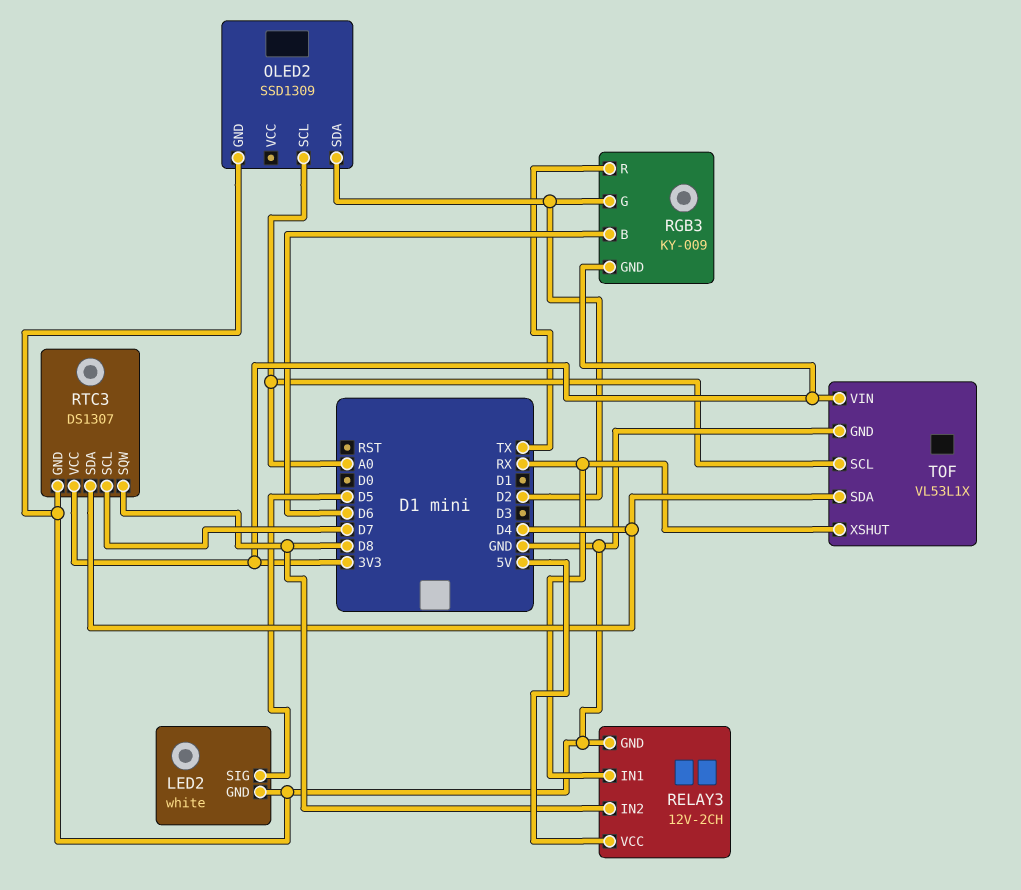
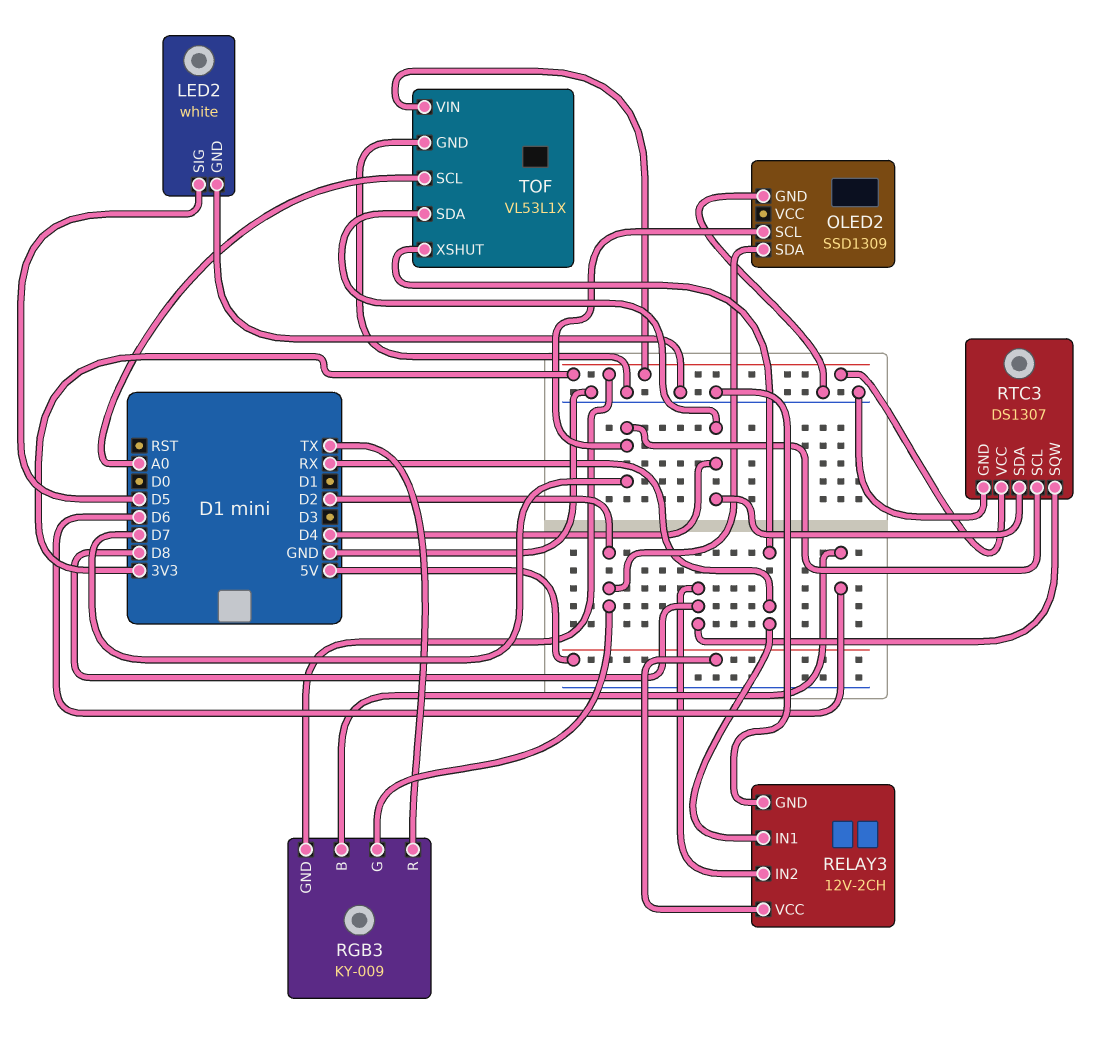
OLED2 pin SCL: A0 -> D7

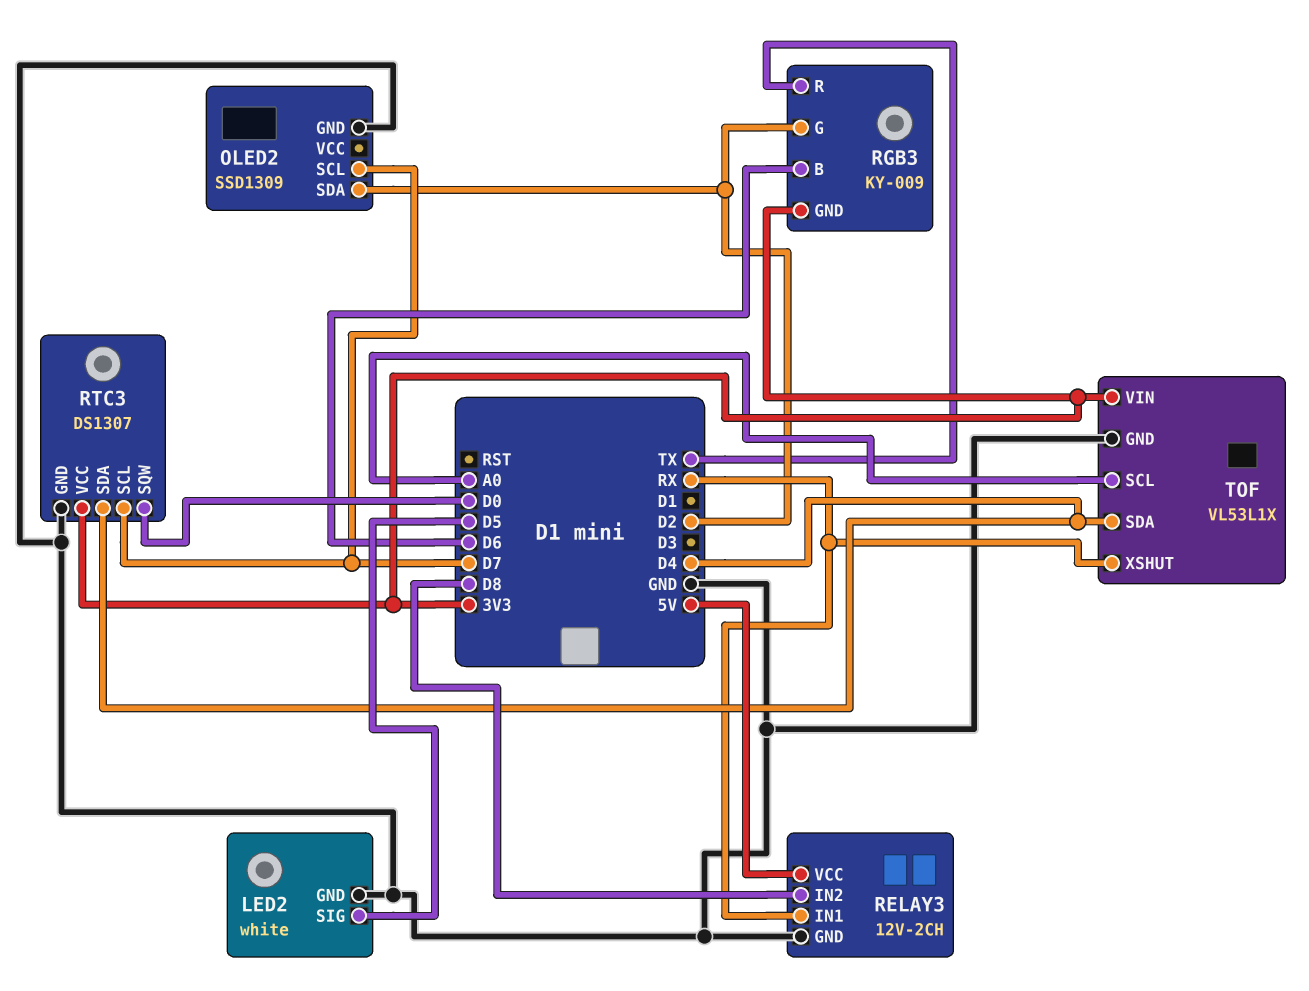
RTC3 pin SQW: D8 -> D0

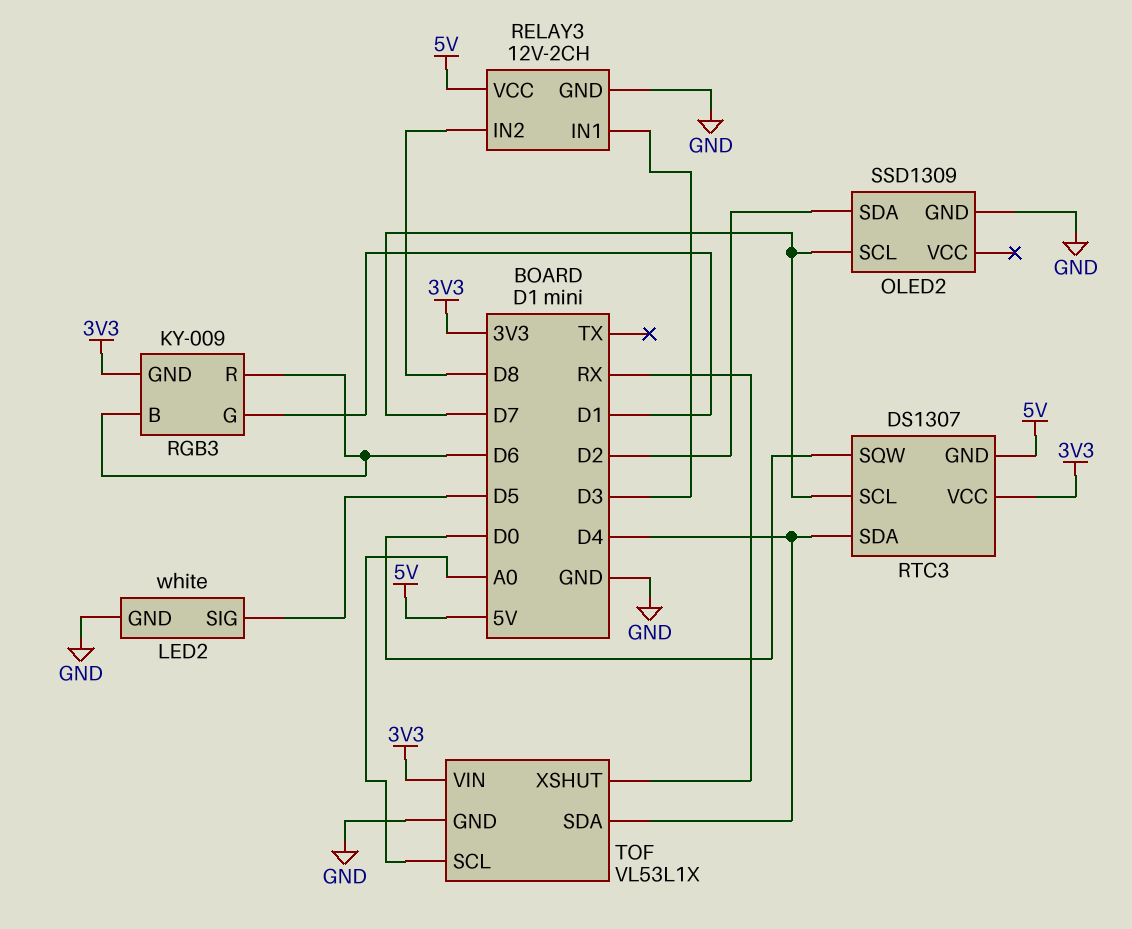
RELAY3 pin IN1: RX -> D3
RGB3 pin G: D2 -> D1
RGB3 pin R: TX -> D6
RTC3 pin GND: GND -> 5V

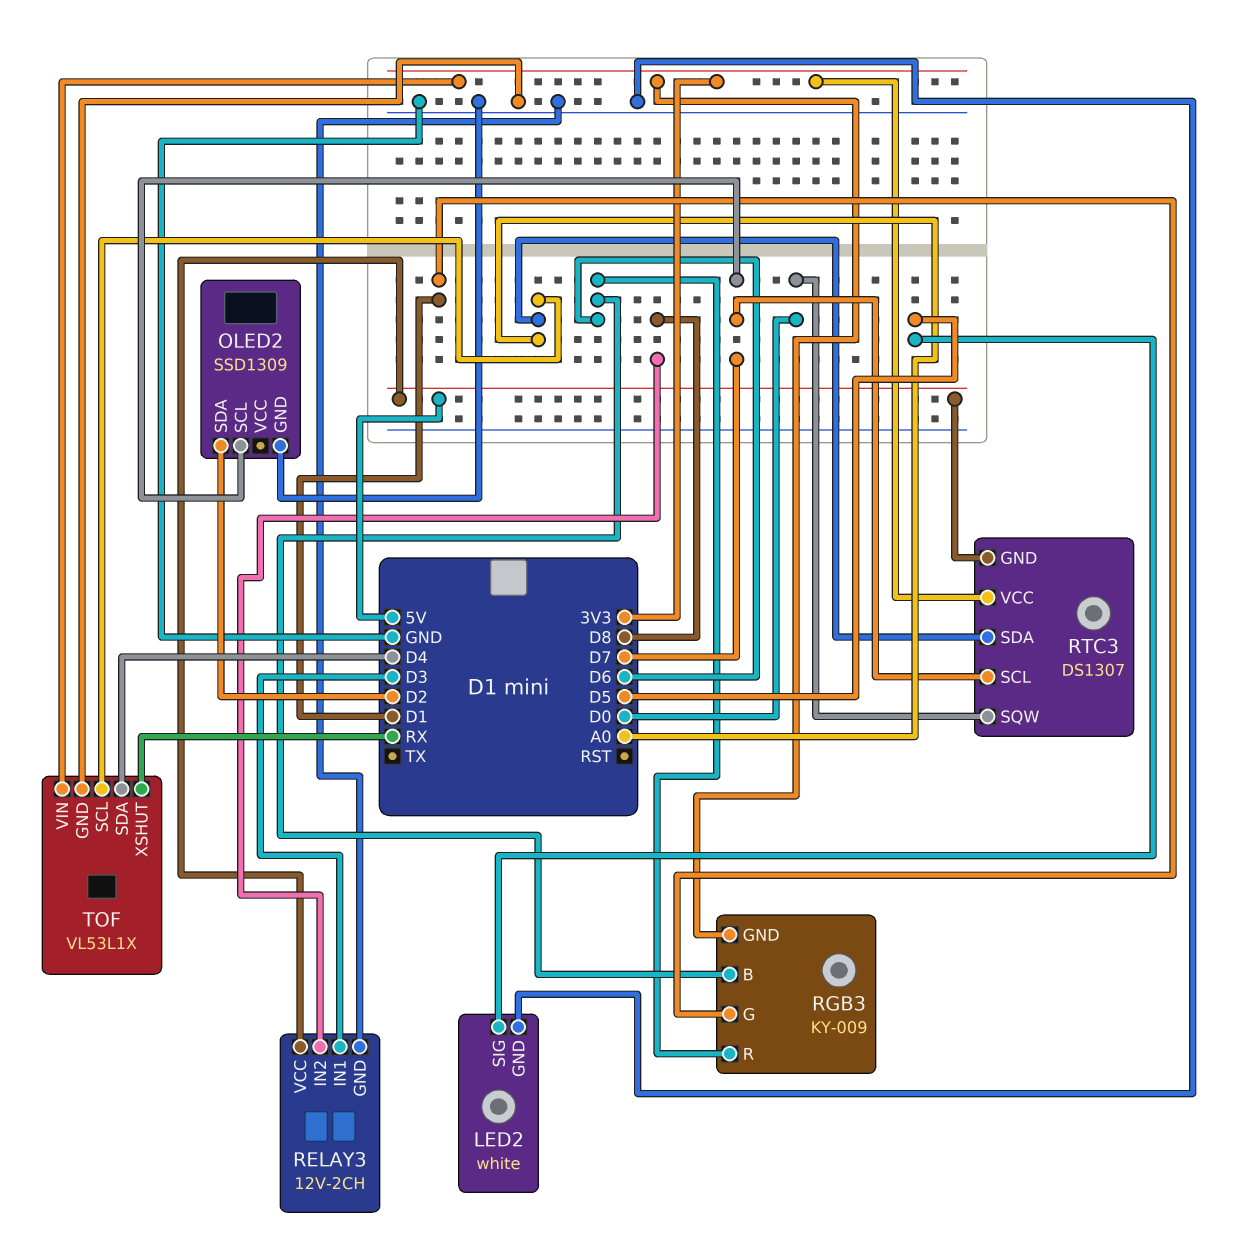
RTC3 pin SDA: D4 -> A0

